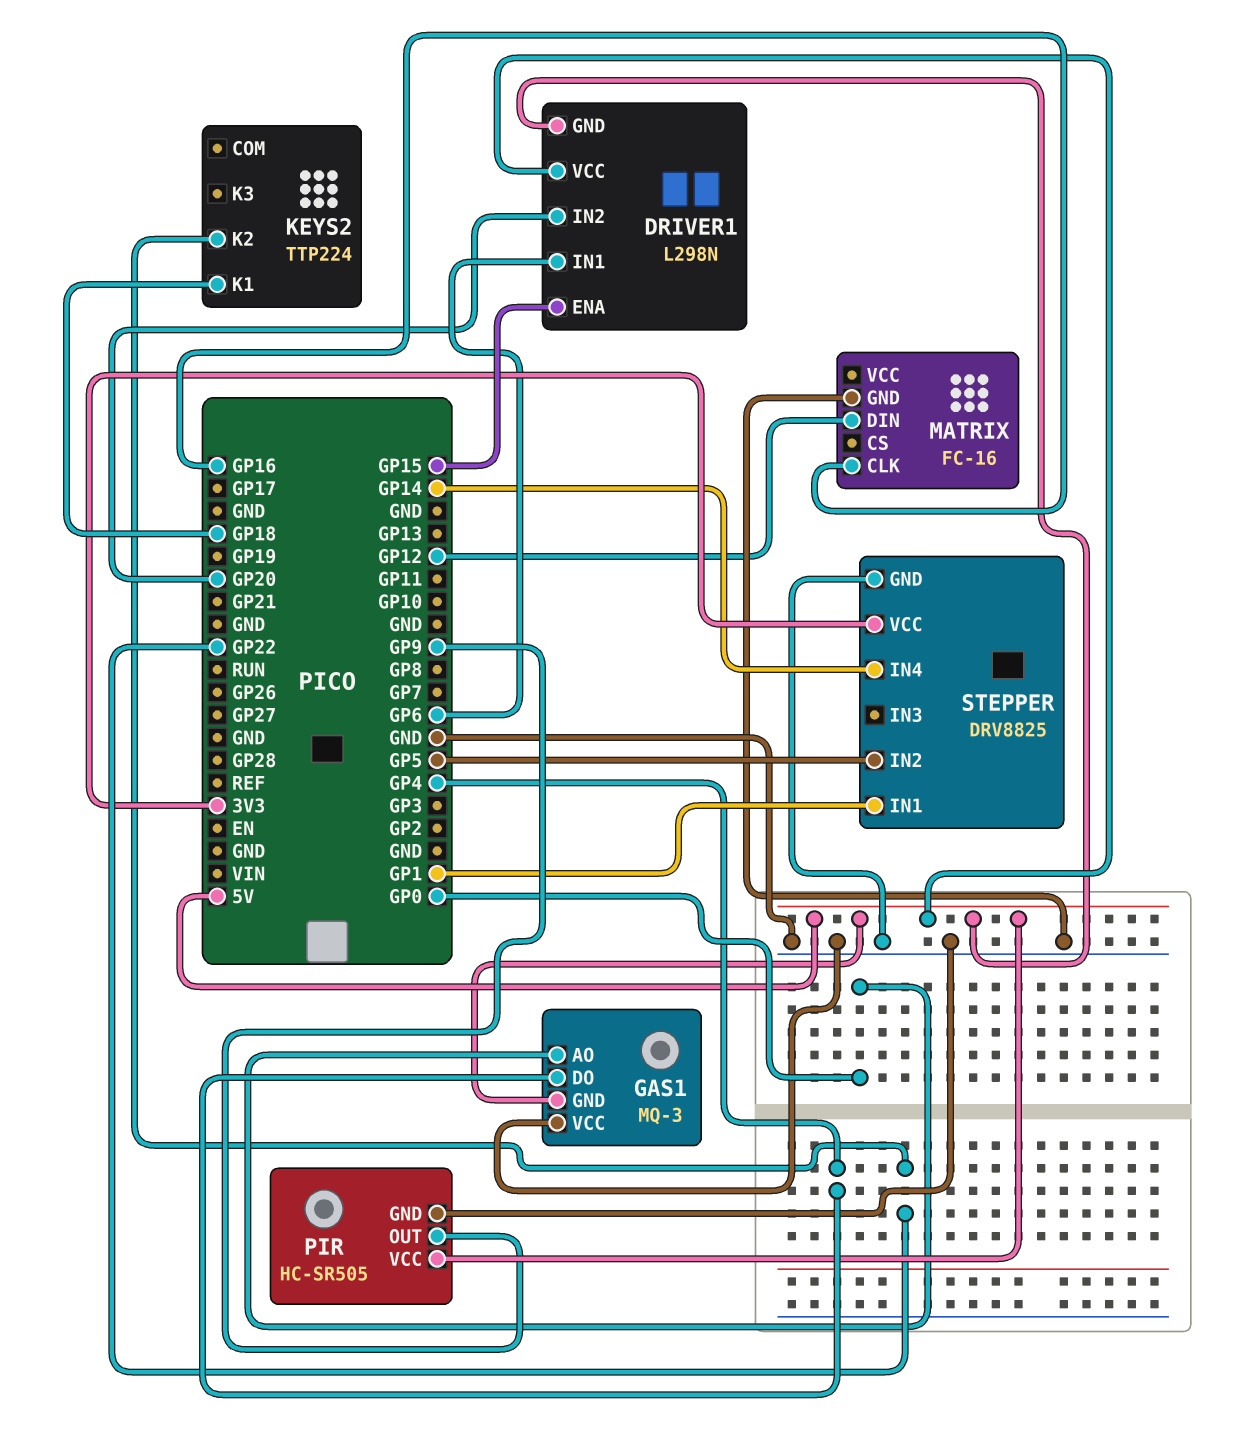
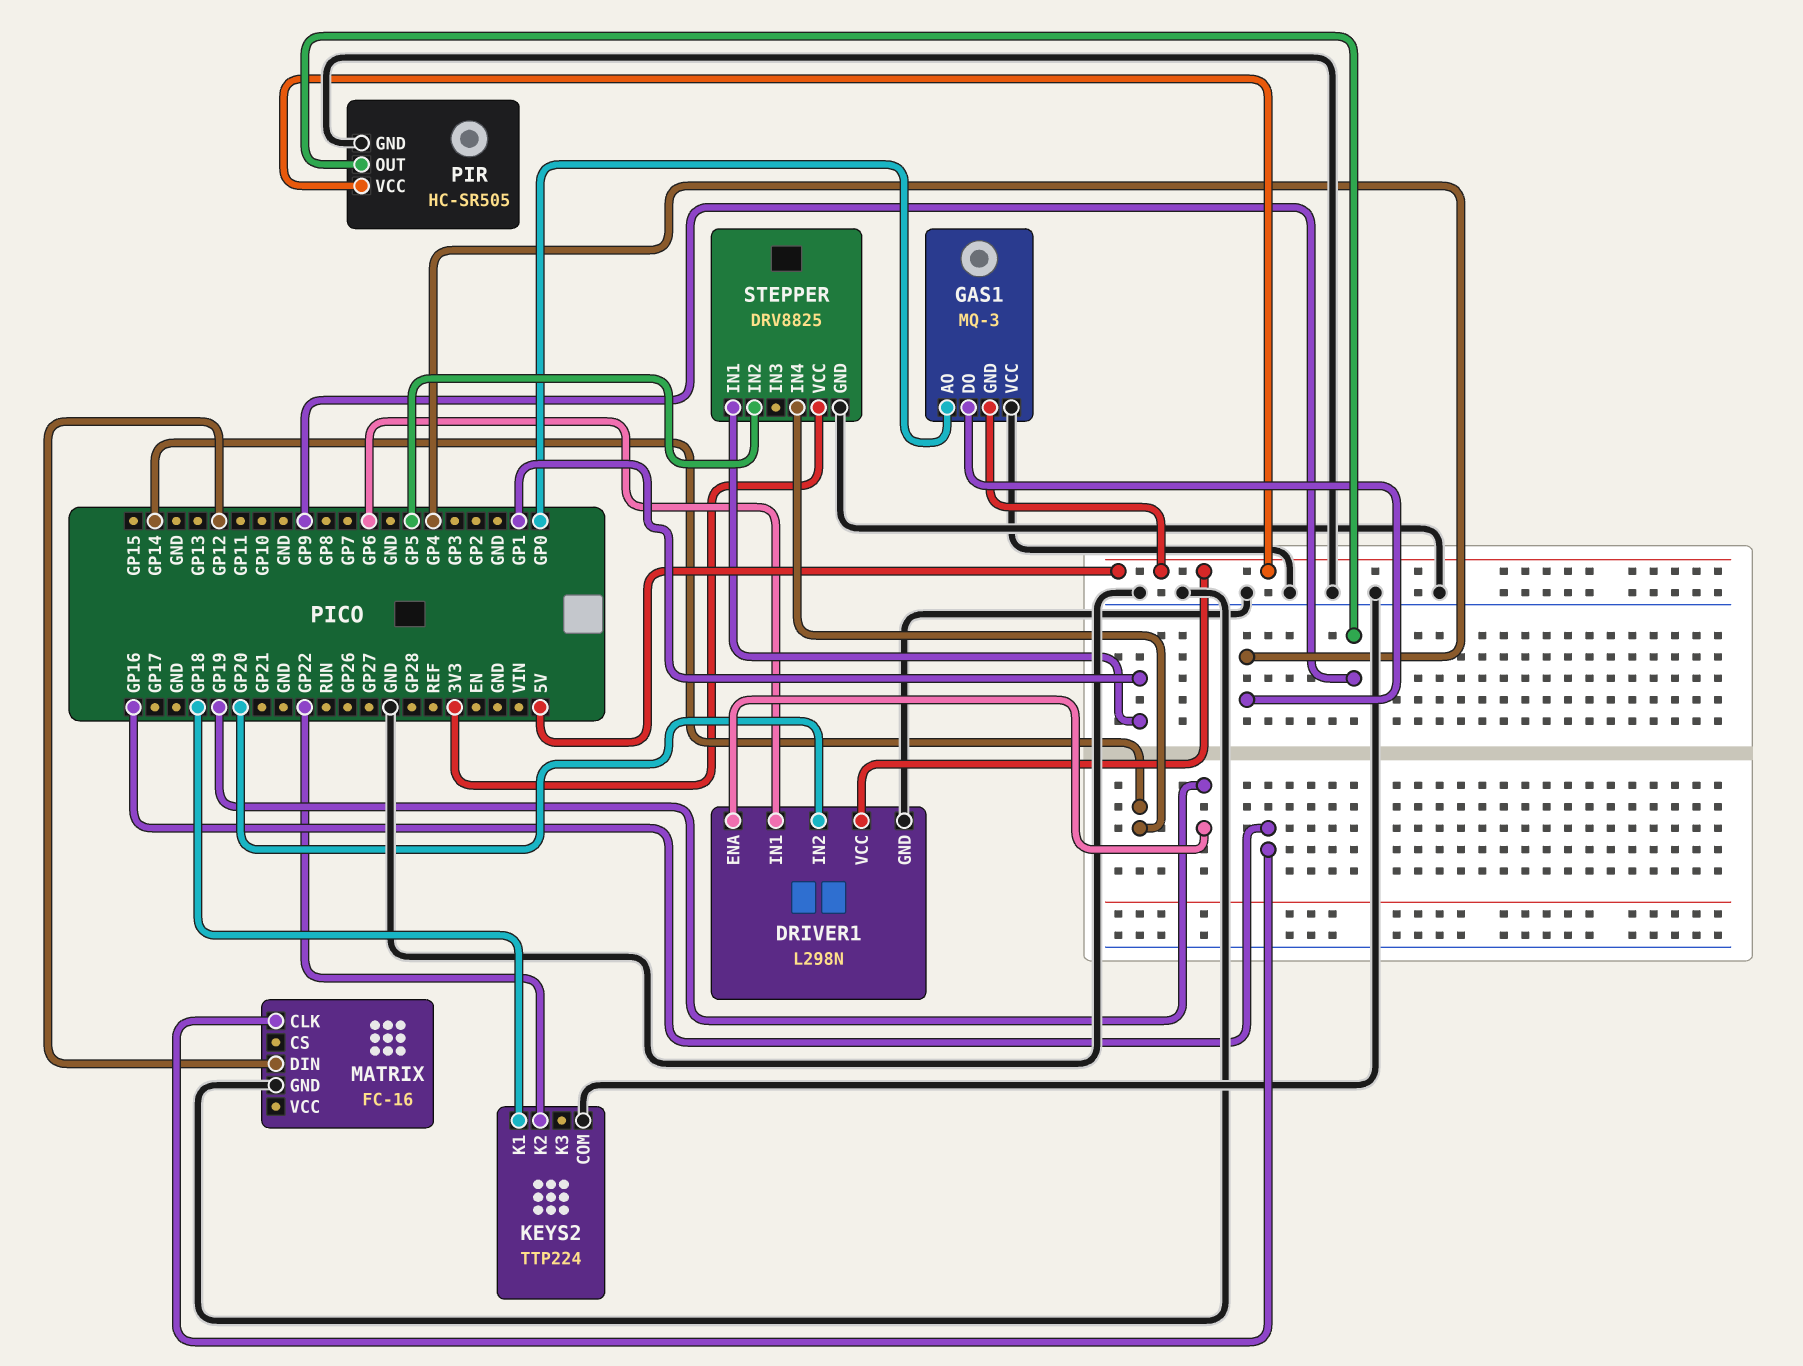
DRIVER1 pin ENA: GP15 -> GP19
DRIVER1 pin GND: 5V -> GND
KEYS2 pin COM: none -> GND

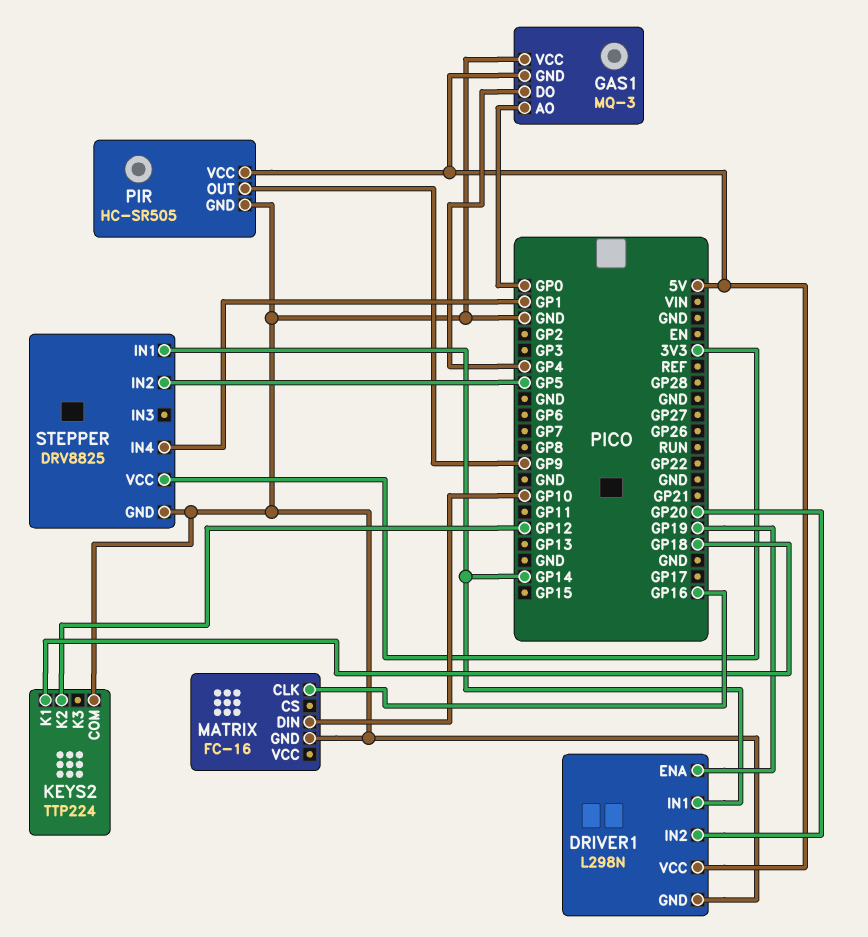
DRIVER1 pin IN1: GP6 -> GP14
KEYS2 pin K2: GP22 -> GP12
MATRIX pin DIN: GP12 -> GP10
STEPPER pin IN1: GP1 -> GP14
STEPPER pin IN4: GP14 -> GP1

